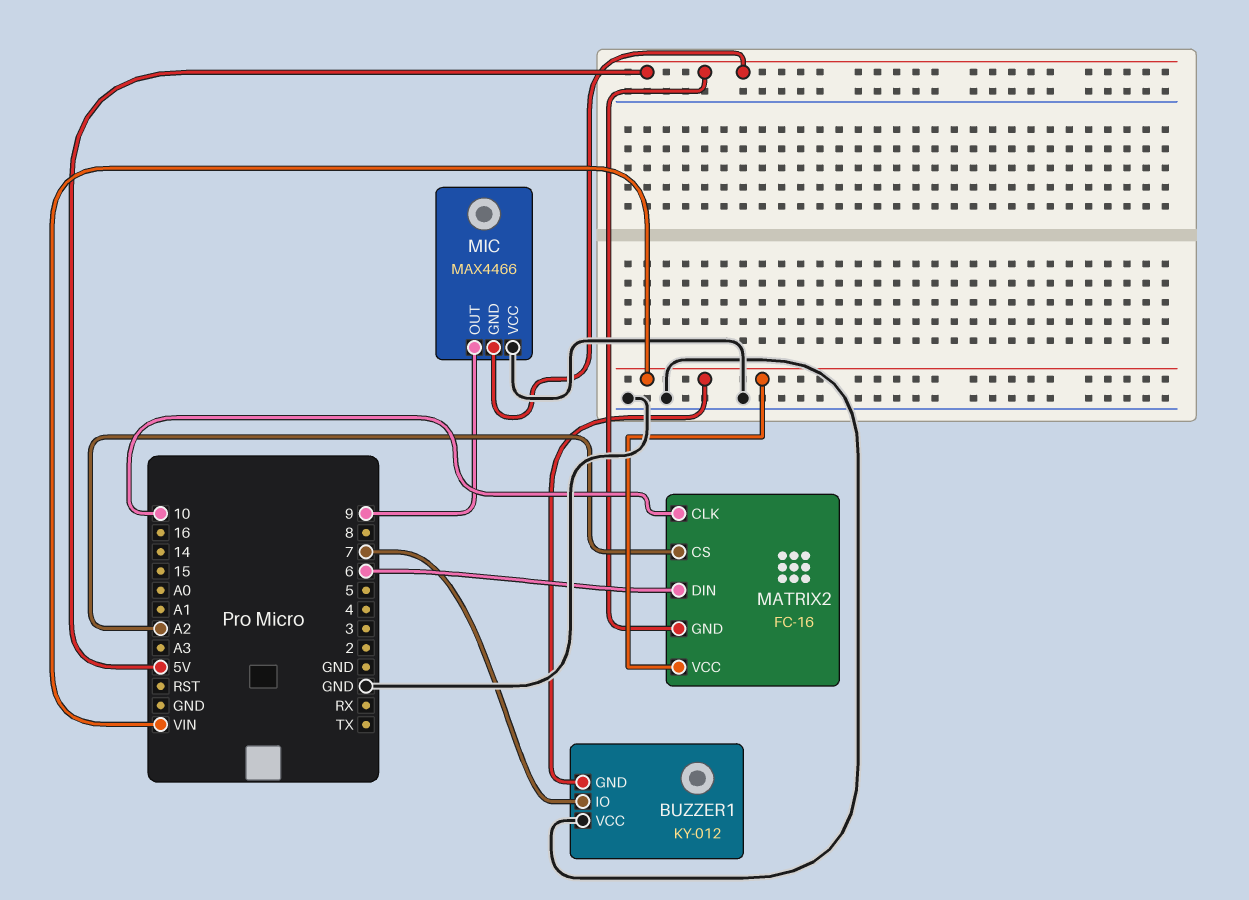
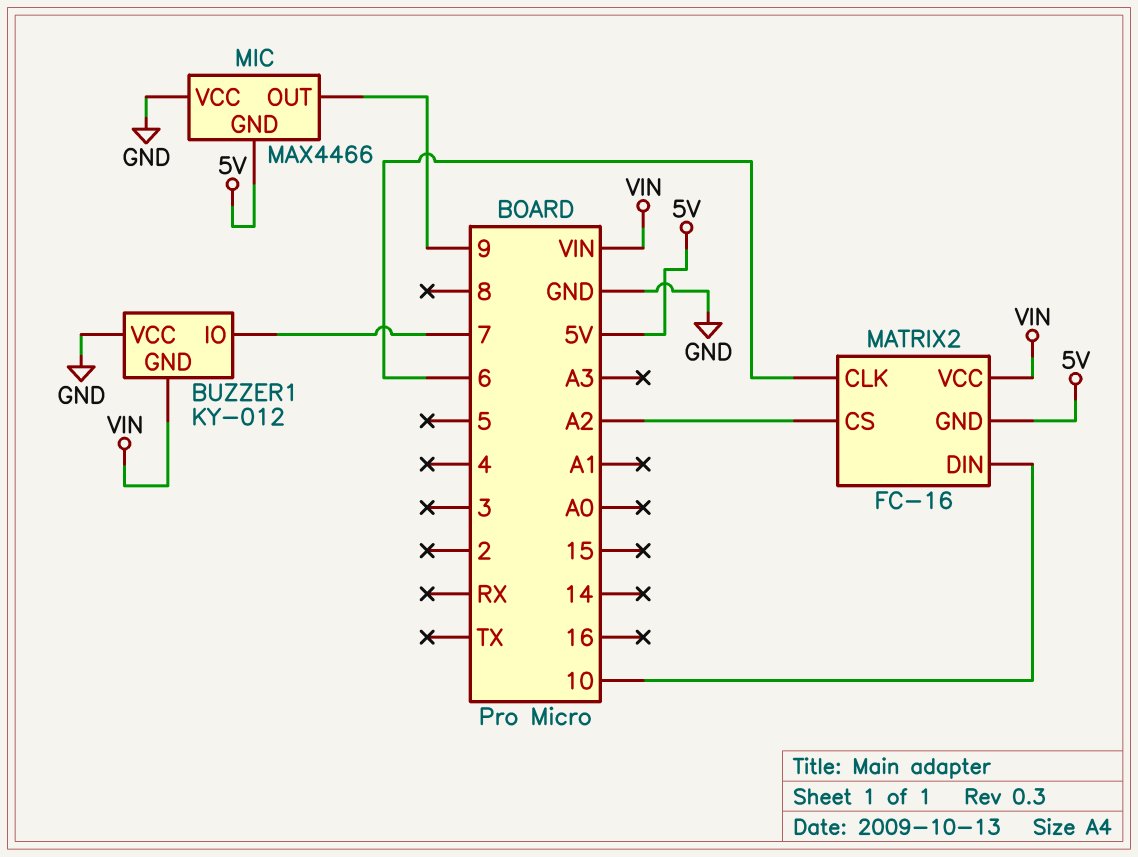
MATRIX2 pin CLK: 10 -> 6
MATRIX2 pin DIN: 6 -> 10

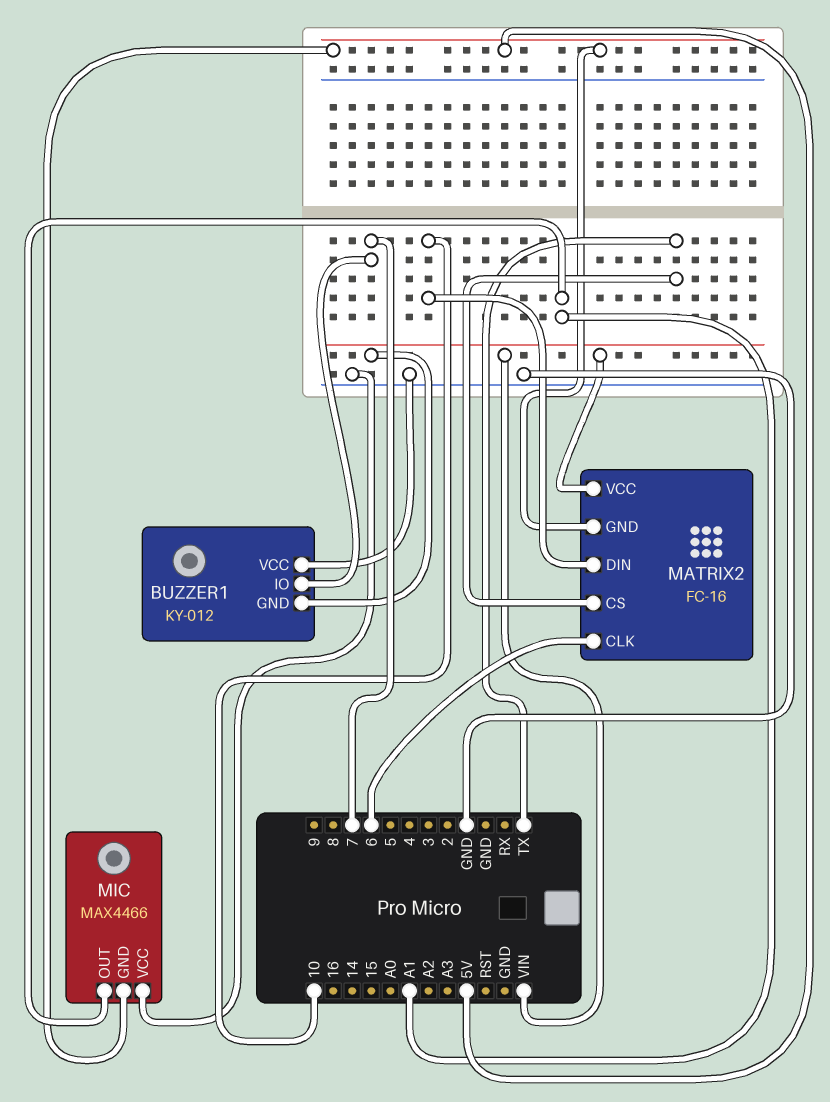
MATRIX2 pin CS: A2 -> TX
MIC pin OUT: 9 -> A1

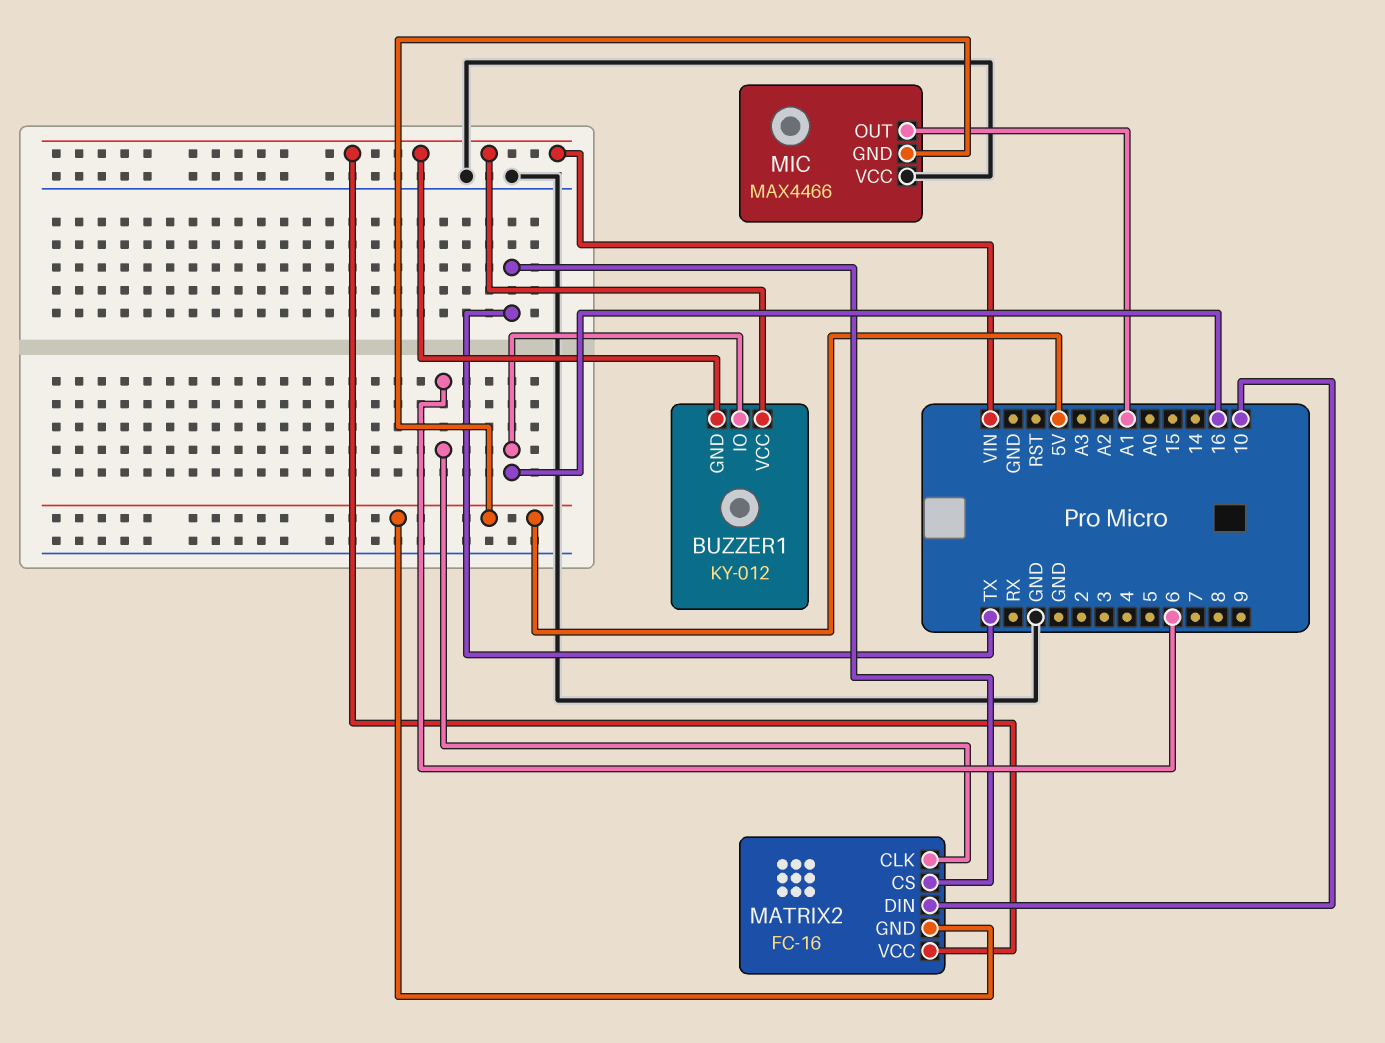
BUZZER1 pin IO: 7 -> 16
BUZZER1 pin VCC: GND -> VIN

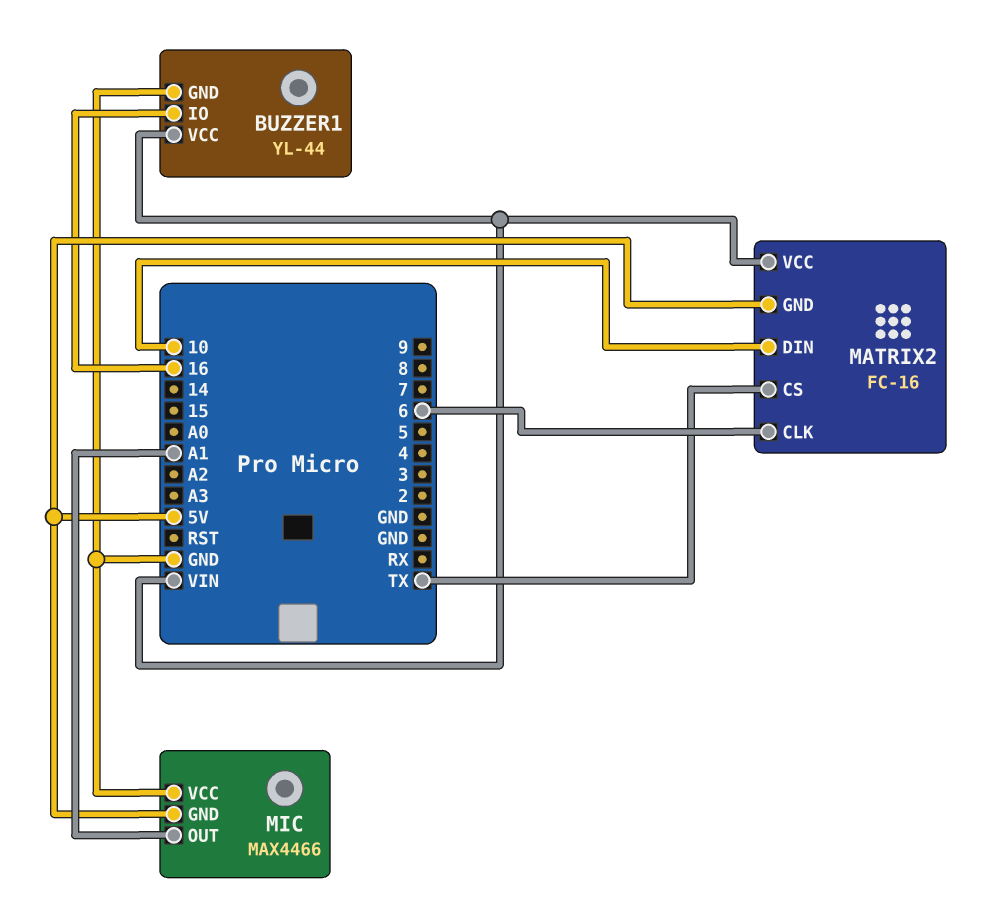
BUZZER1: KY-012 -> YL-44
BUZZER1 pin GND: VIN -> GND

